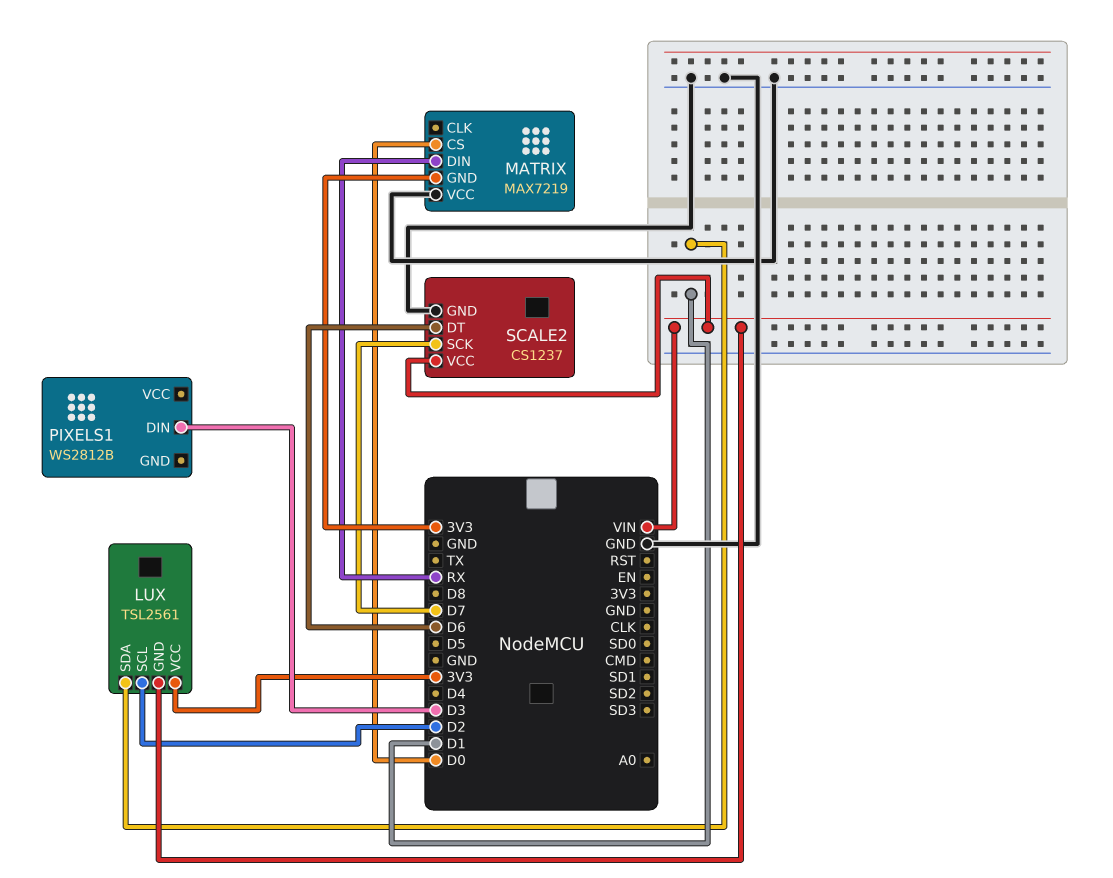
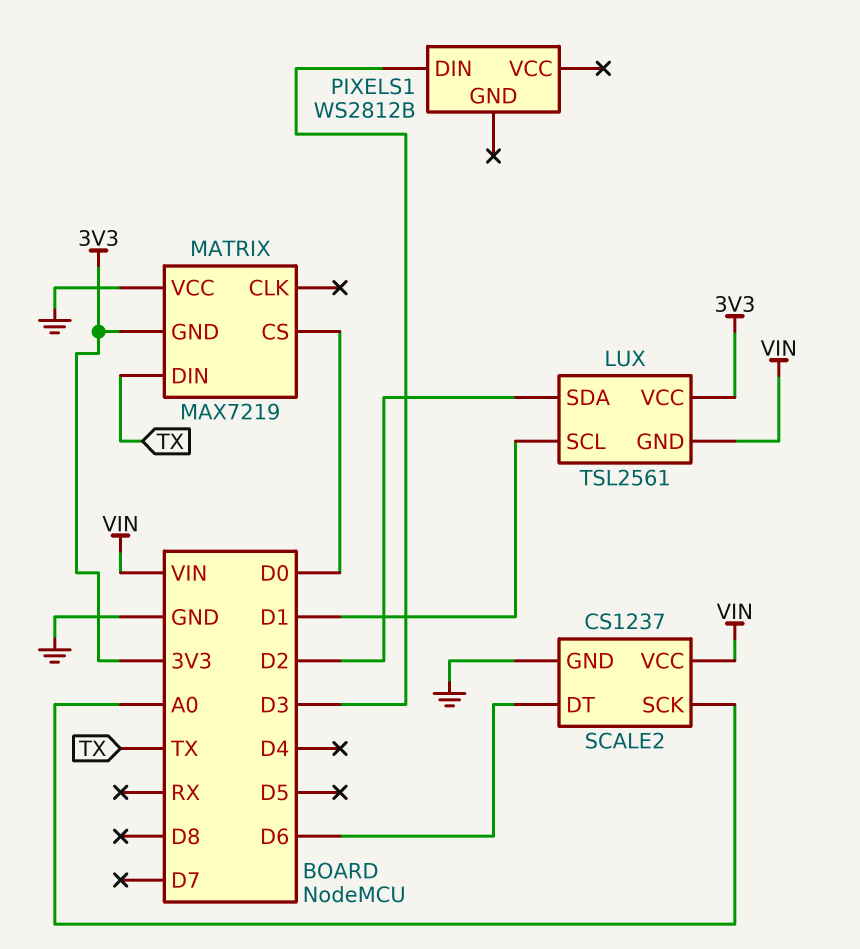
LUX pin SCL: D2 -> D1
LUX pin SDA: D1 -> D2
MATRIX pin DIN: RX -> TX
SCALE2 pin SCK: D7 -> A0

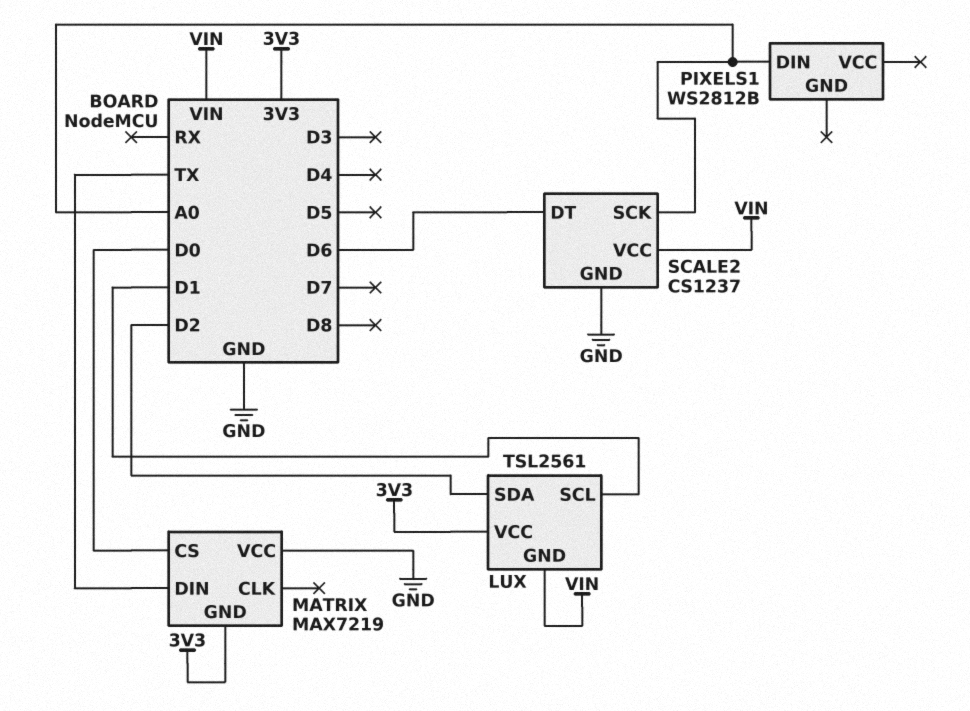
PIXELS1 pin DIN: D3 -> A0

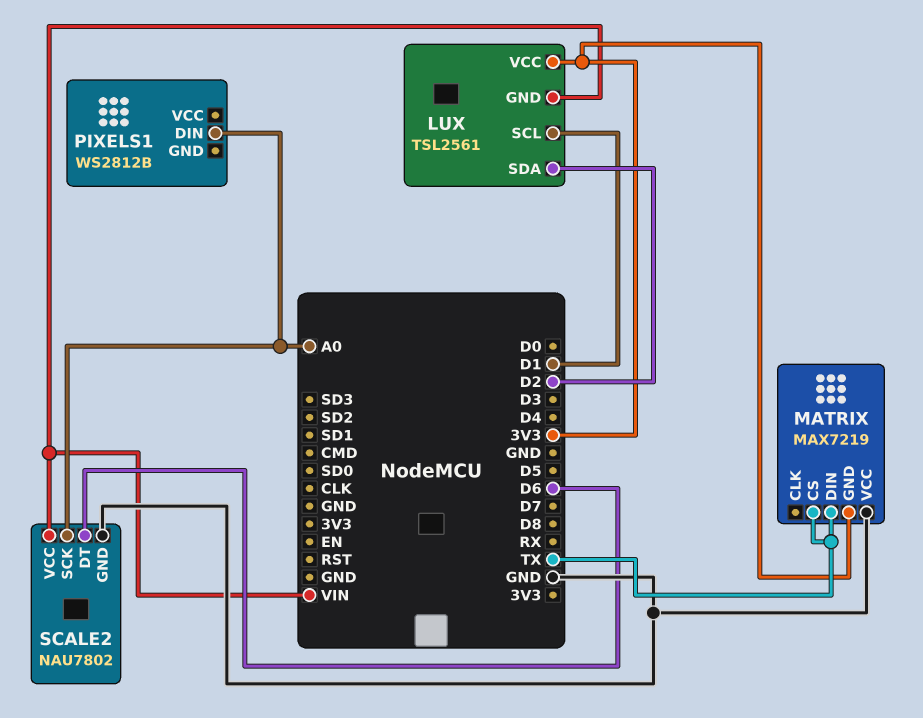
MATRIX pin CS: D0 -> TX
SCALE2: CS1237 -> NAU7802

